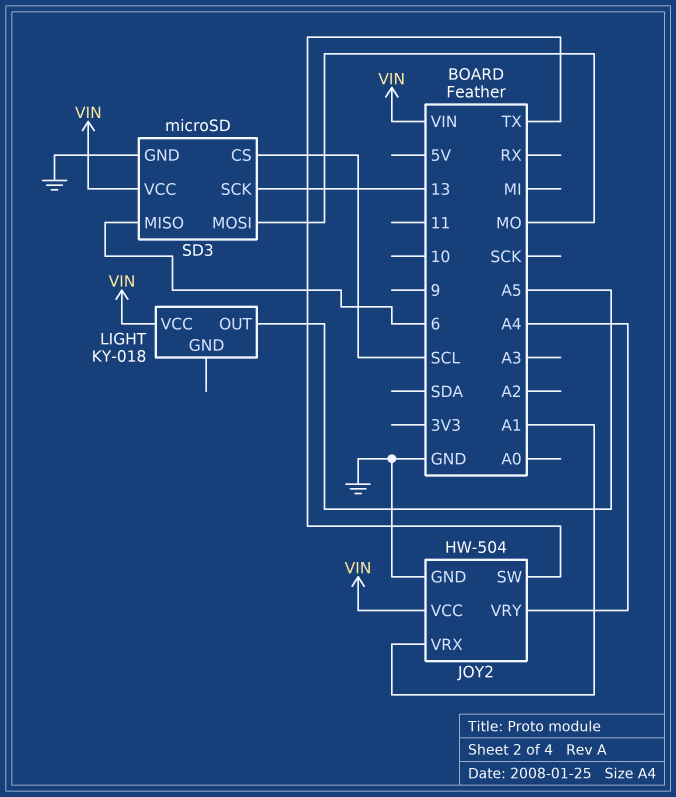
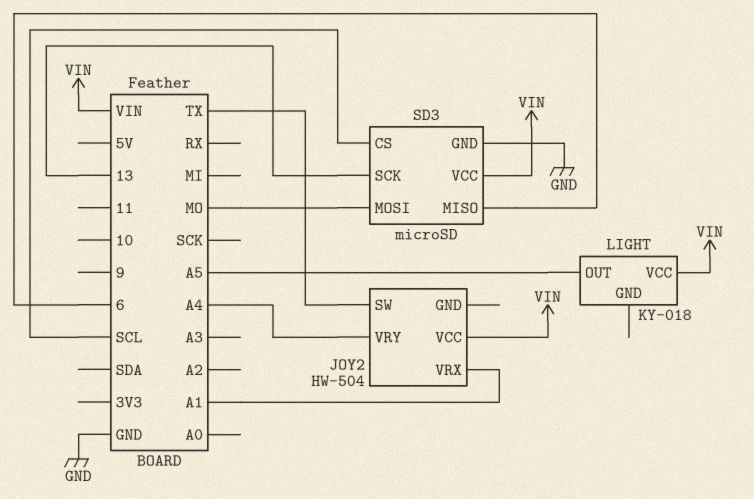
JOY2 pin GND: GND -> none

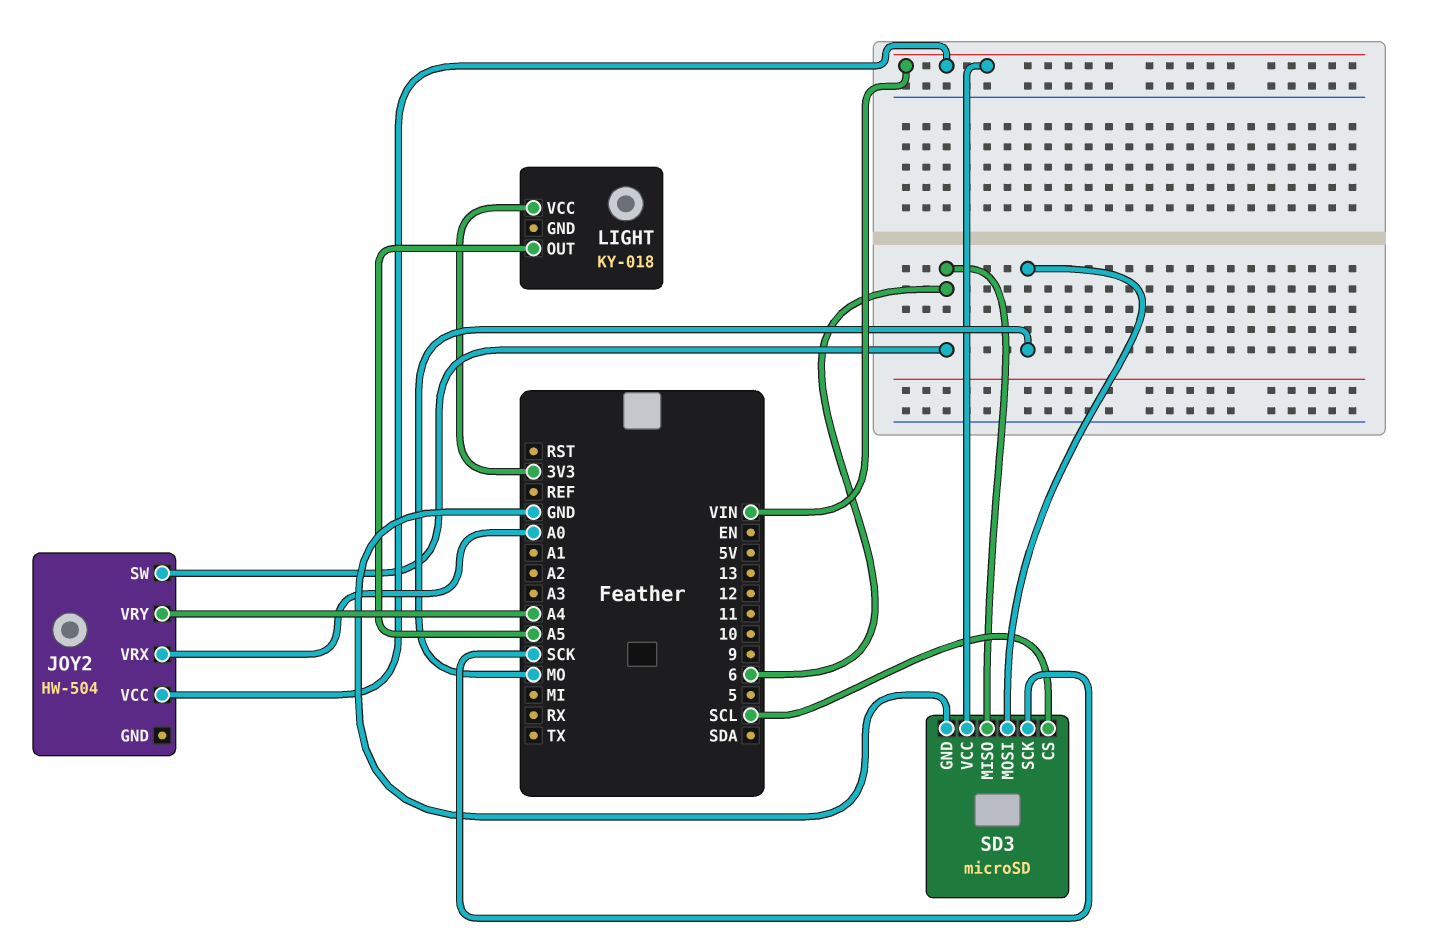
JOY2 pin SW: TX -> 6
JOY2 pin VRX: A1 -> A0
LIGHT pin VCC: VIN -> 3V3
SD3 pin SCK: 13 -> SCK

